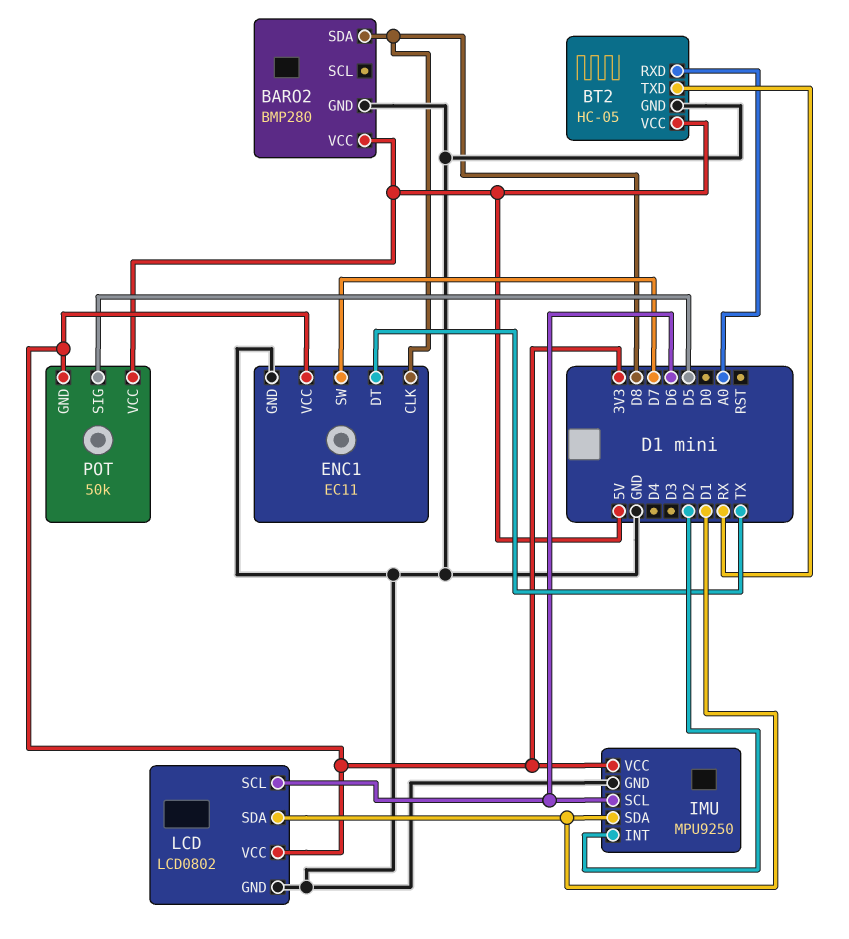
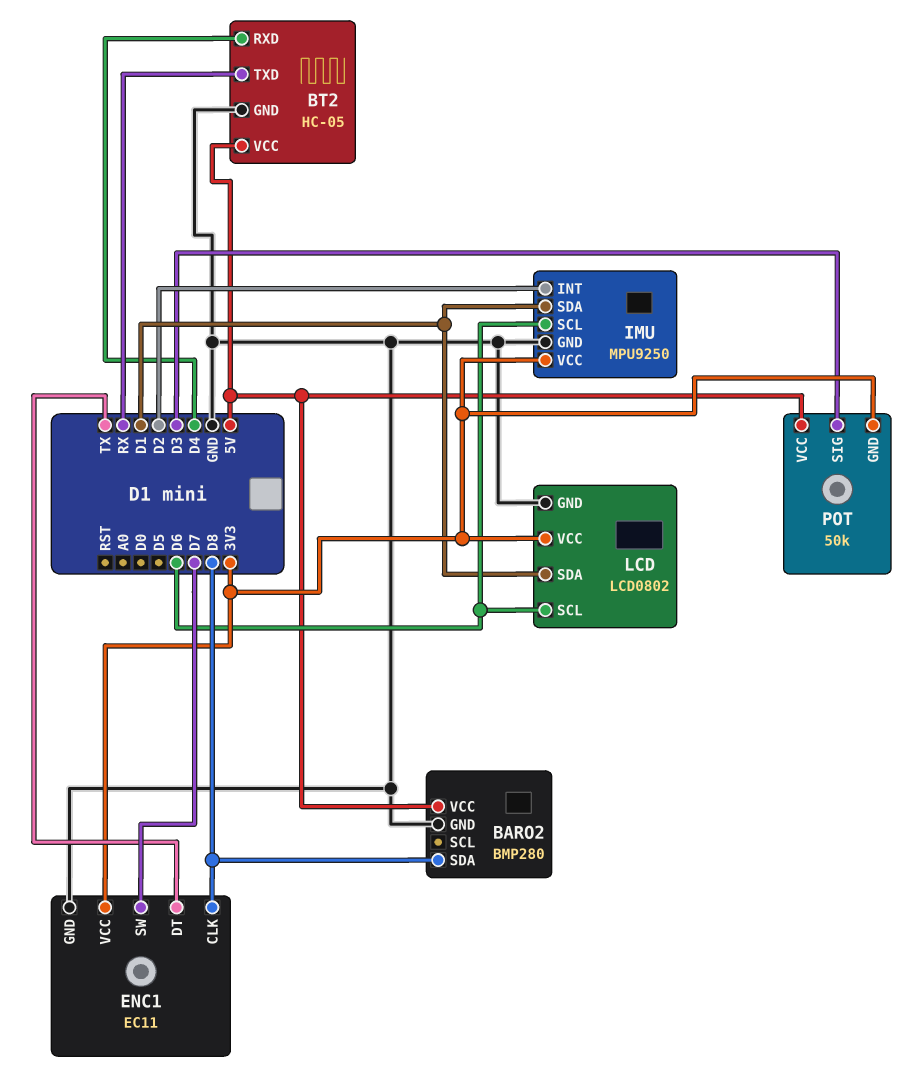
BT2 pin RXD: A0 -> D4
POT pin SIG: D5 -> D3

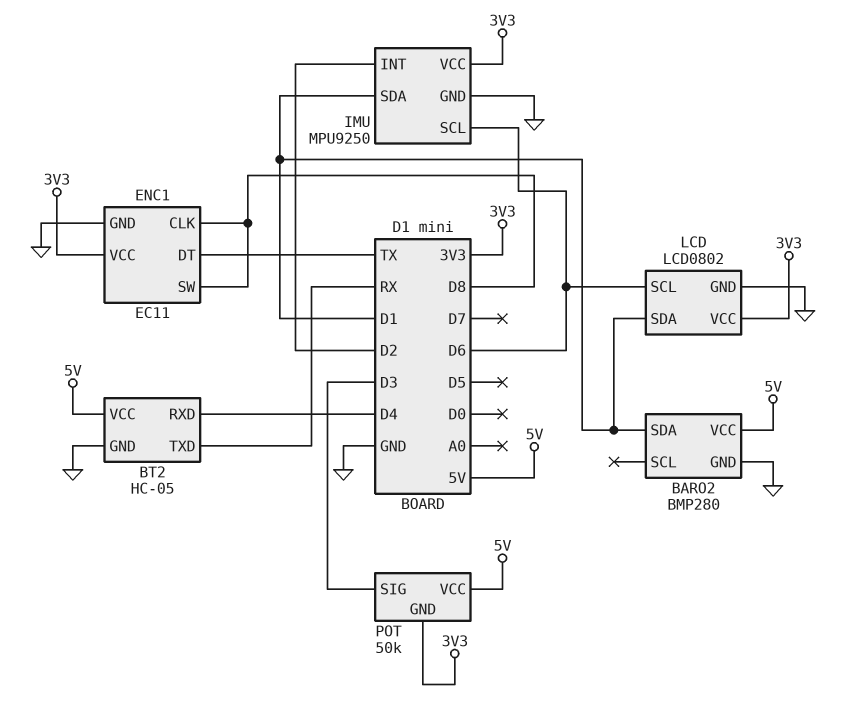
BARO2 pin SDA: D8 -> D1
ENC1 pin SW: D7 -> D8

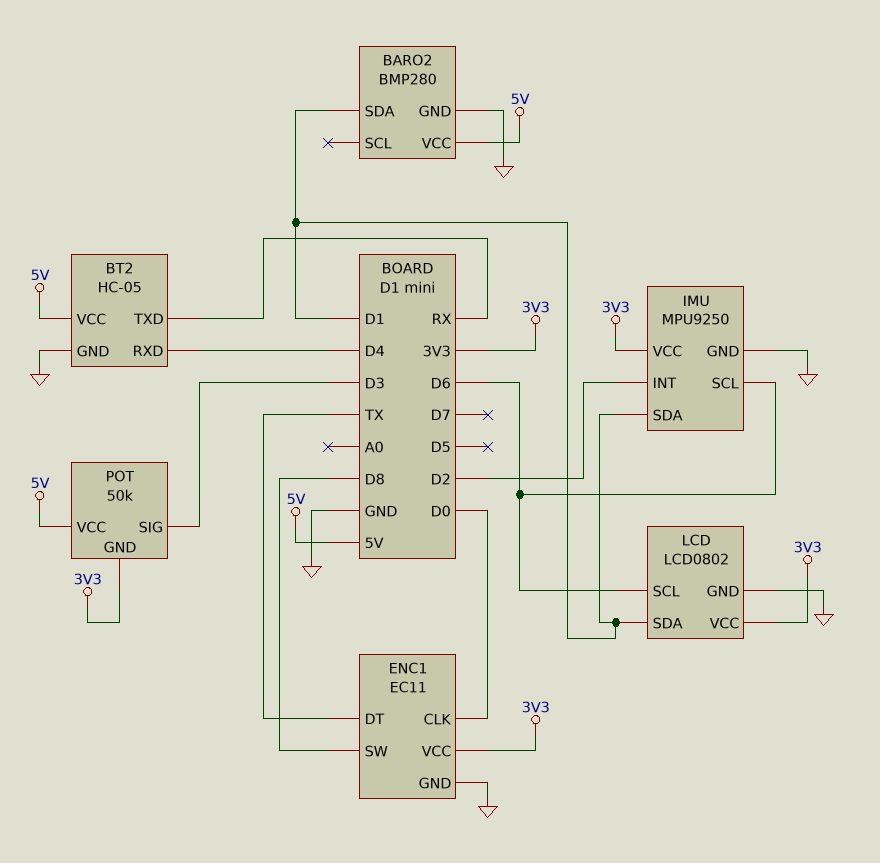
ENC1 pin CLK: D8 -> D0

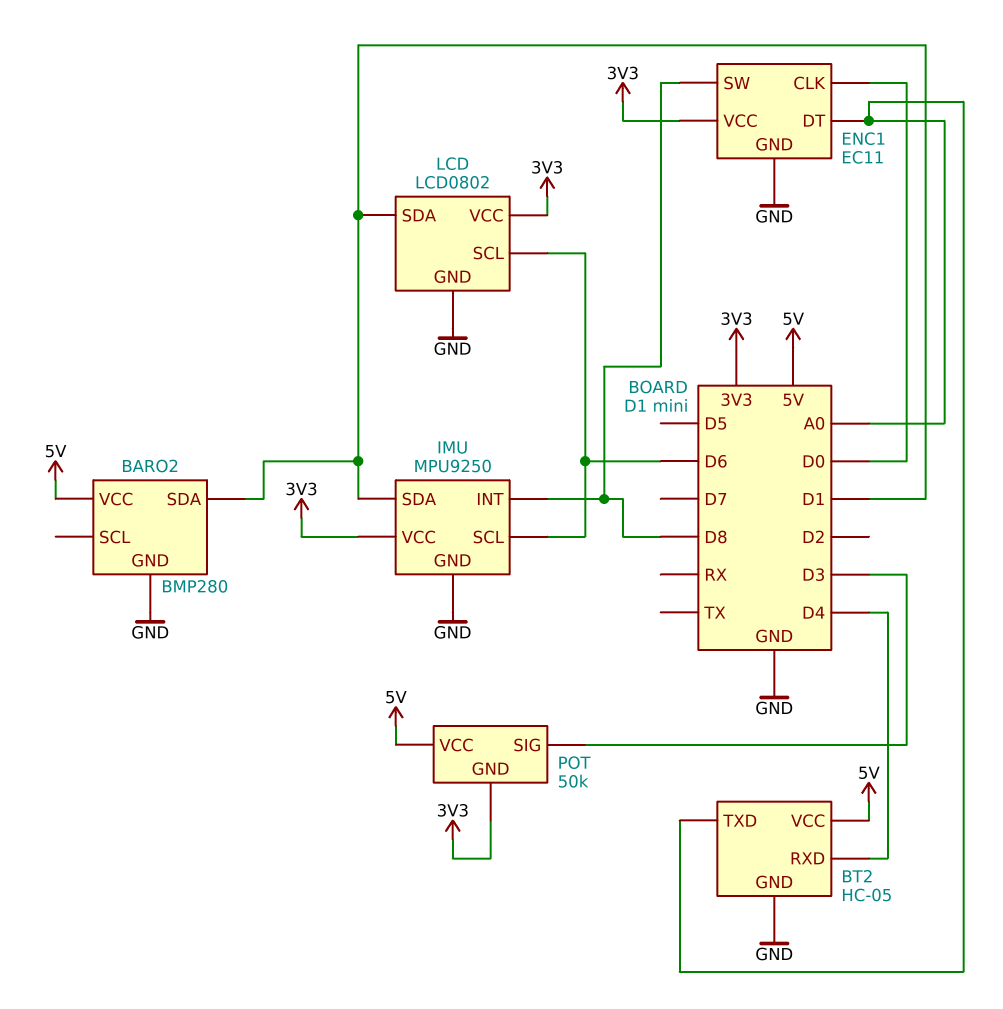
BT2 pin TXD: RX -> A0
ENC1 pin DT: TX -> A0
IMU pin INT: D2 -> D8

